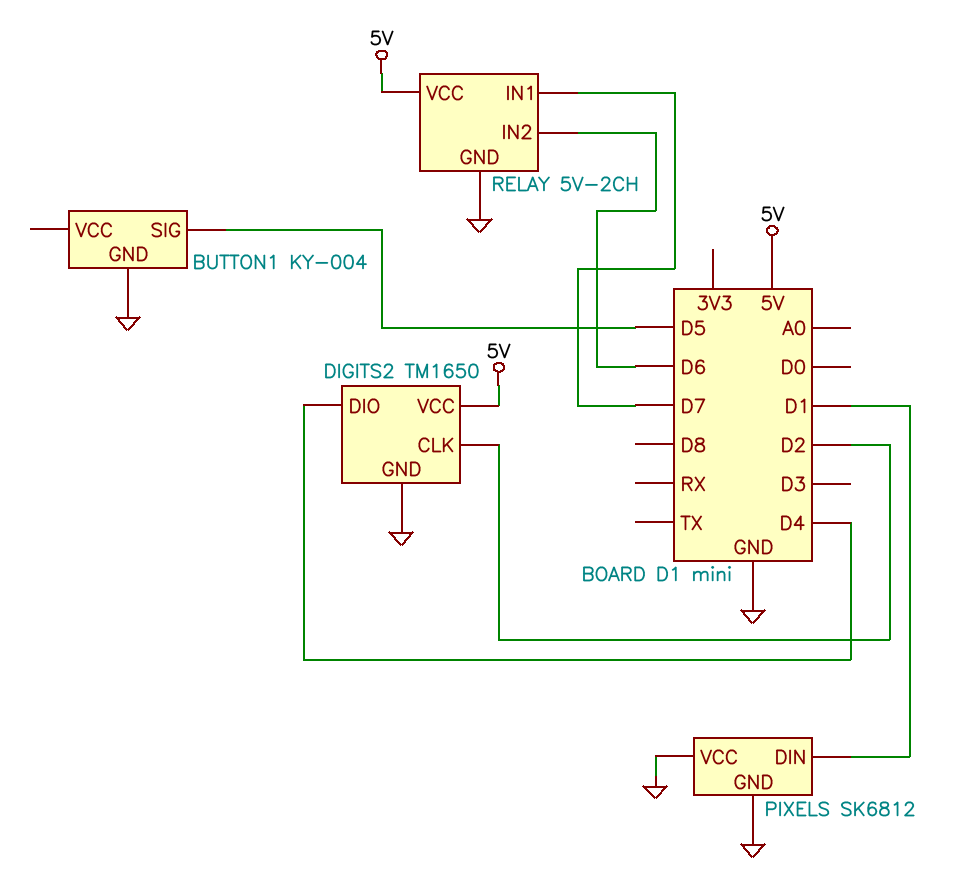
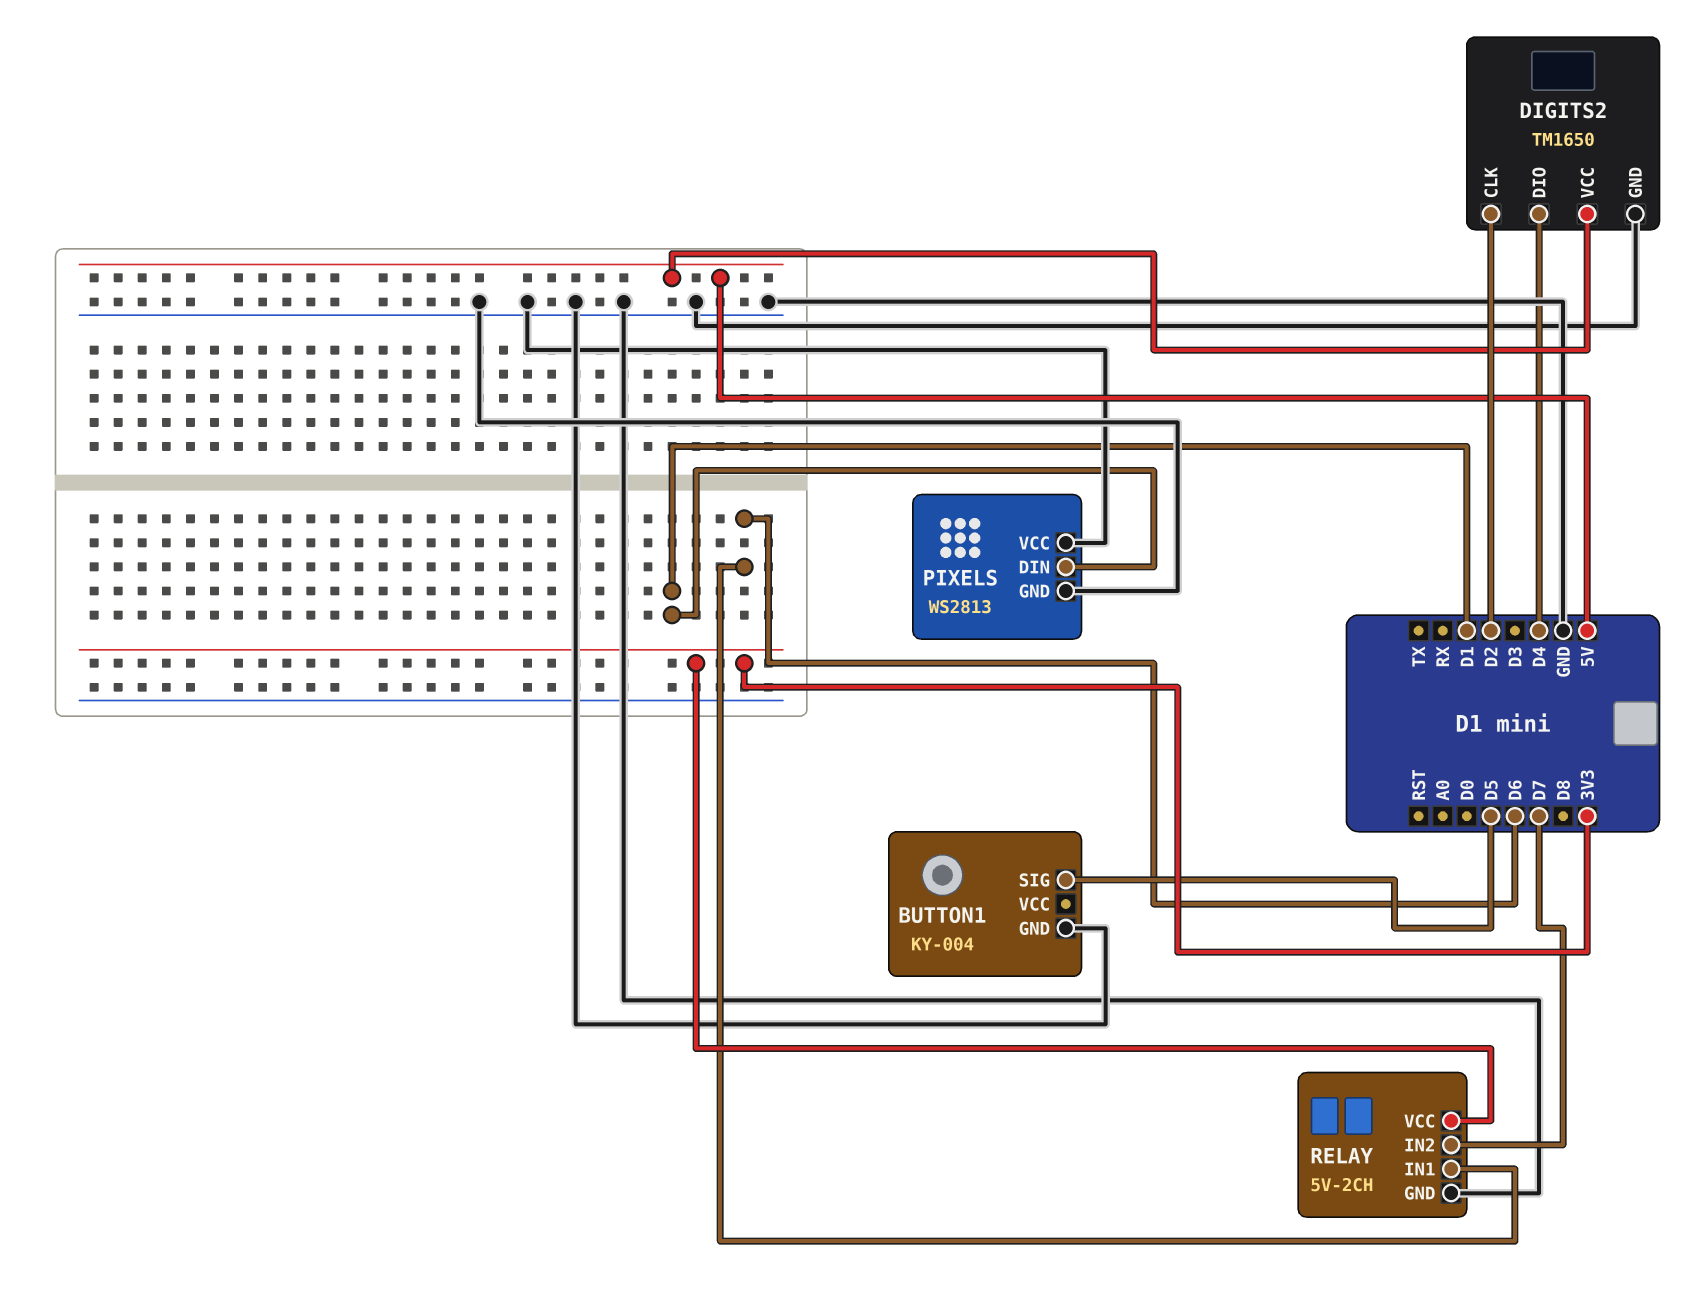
PIXELS: SK6812 -> WS2813
RELAY pin IN1: D7 -> D6
RELAY pin IN2: D6 -> D7
RELAY pin VCC: 5V -> 3V3

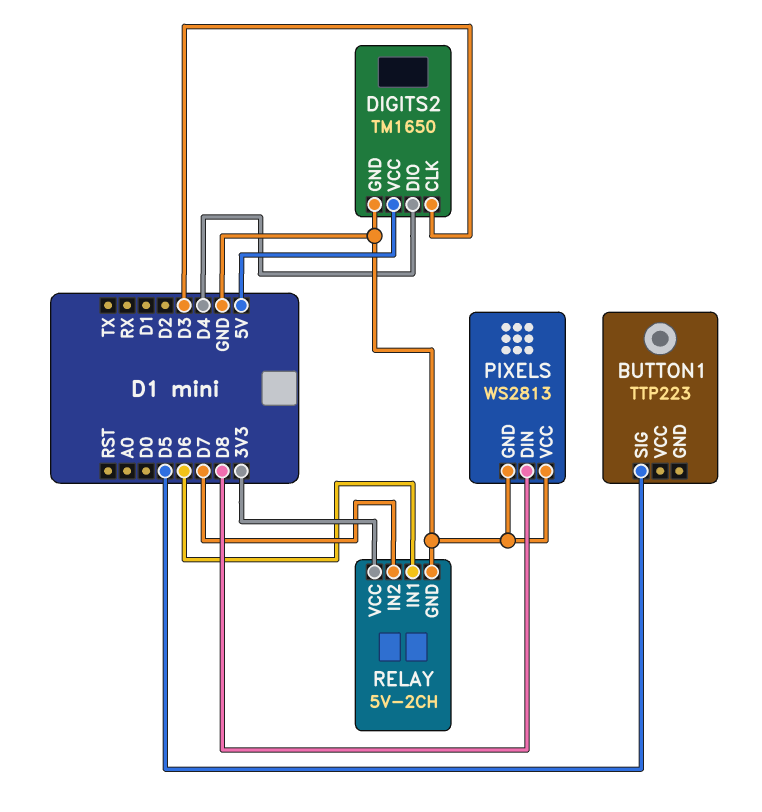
BUTTON1: KY-004 -> TTP223
BUTTON1 pin GND: GND -> none
DIGITS2 pin CLK: D2 -> D3
PIXELS pin DIN: D1 -> D8

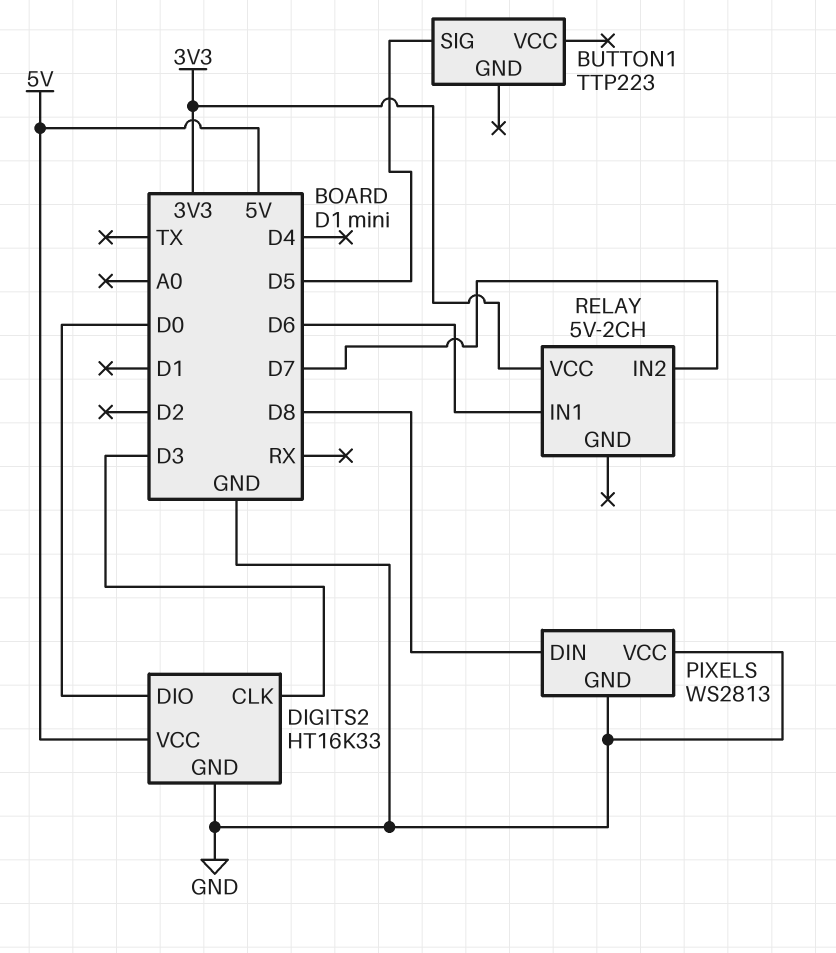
DIGITS2: TM1650 -> HT16K33
DIGITS2 pin DIO: D4 -> D0
RELAY pin GND: GND -> none

